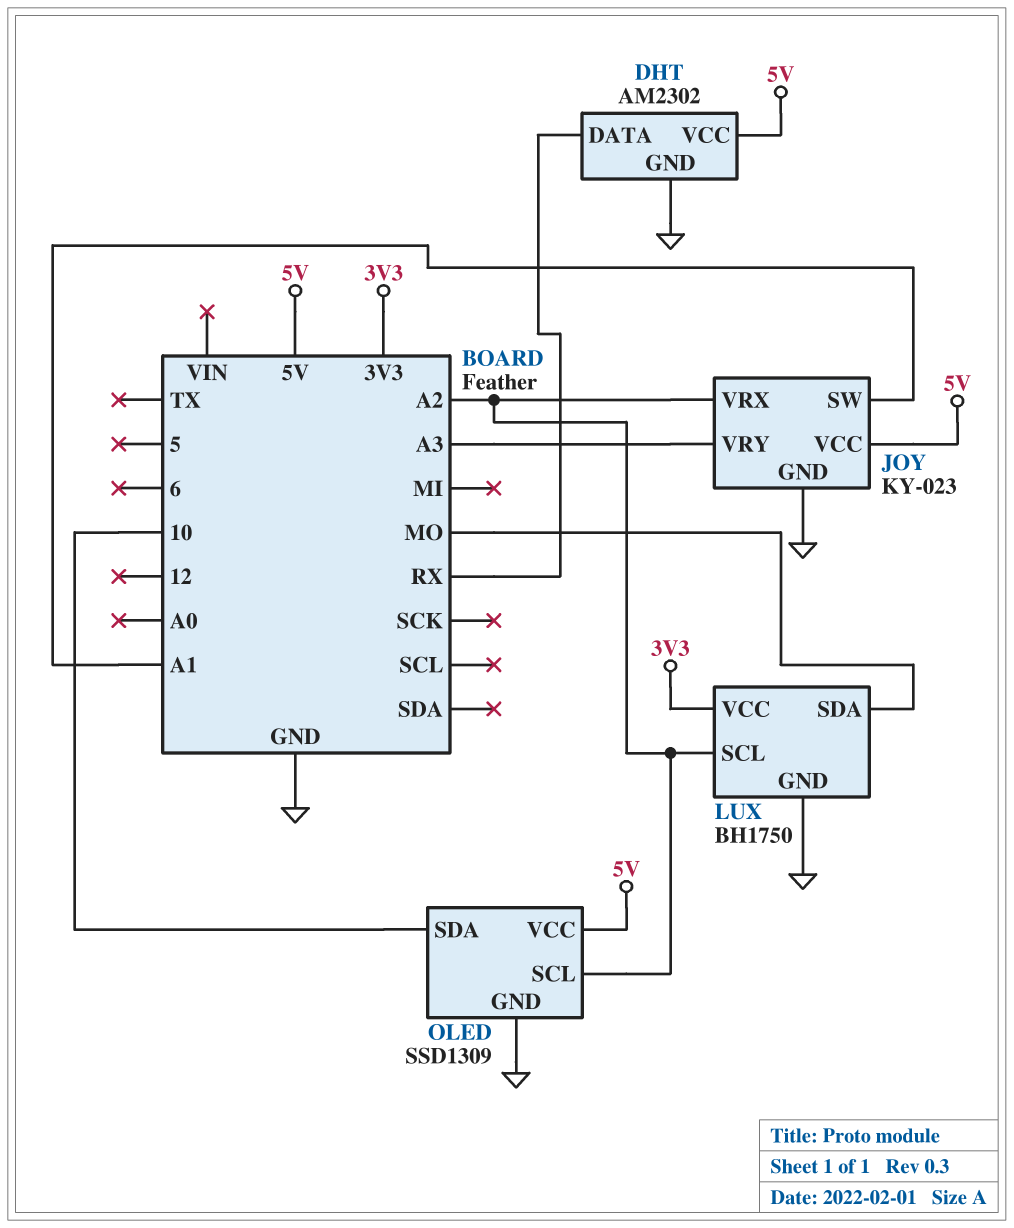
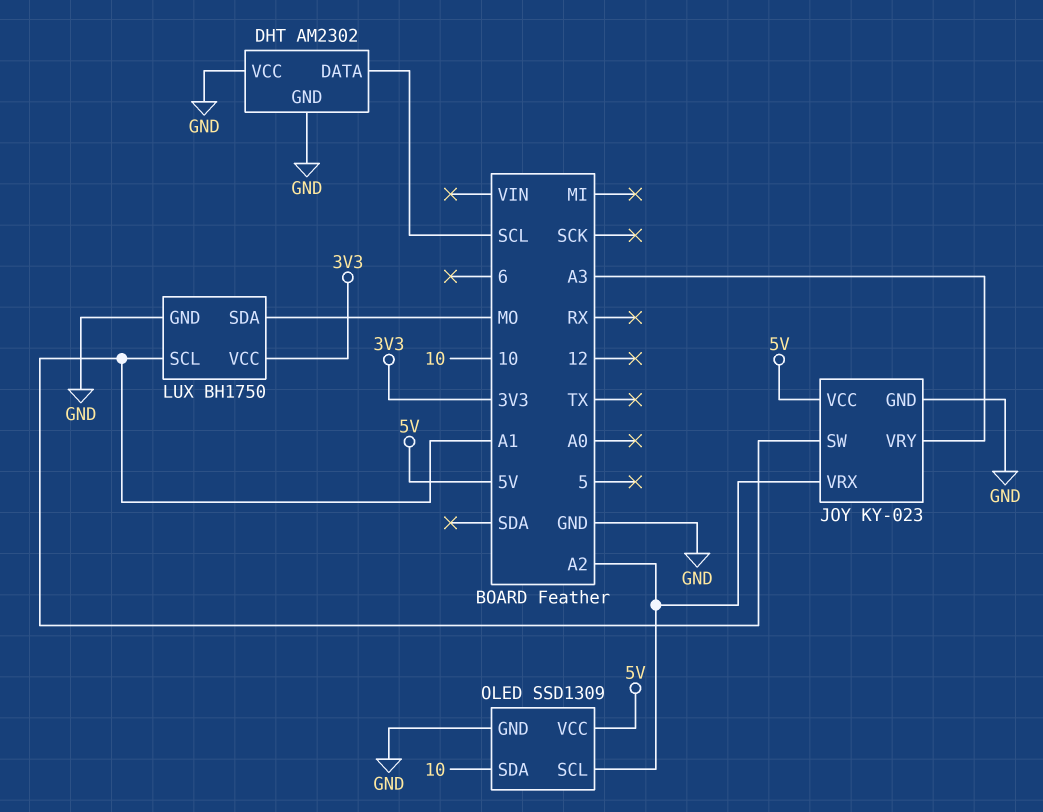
DHT pin DATA: RX -> SCL
DHT pin VCC: 5V -> GND
LUX pin SCL: A2 -> A1

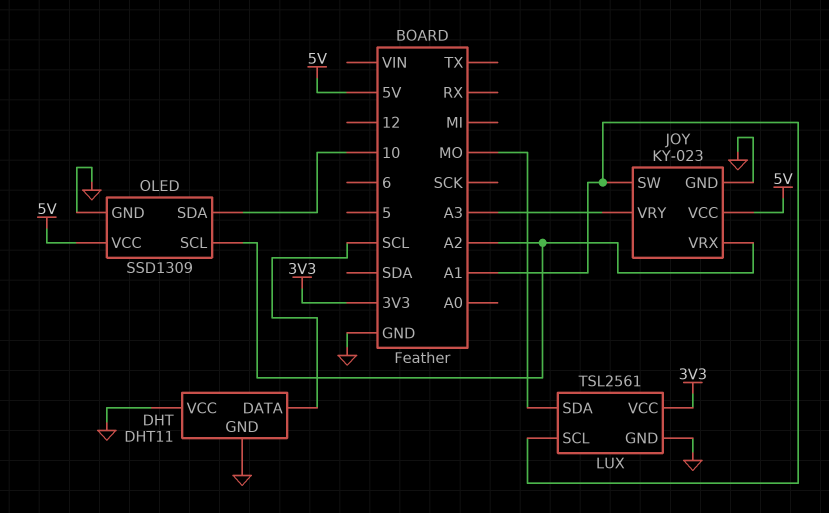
DHT: AM2302 -> DHT11
LUX: BH1750 -> TSL2561

